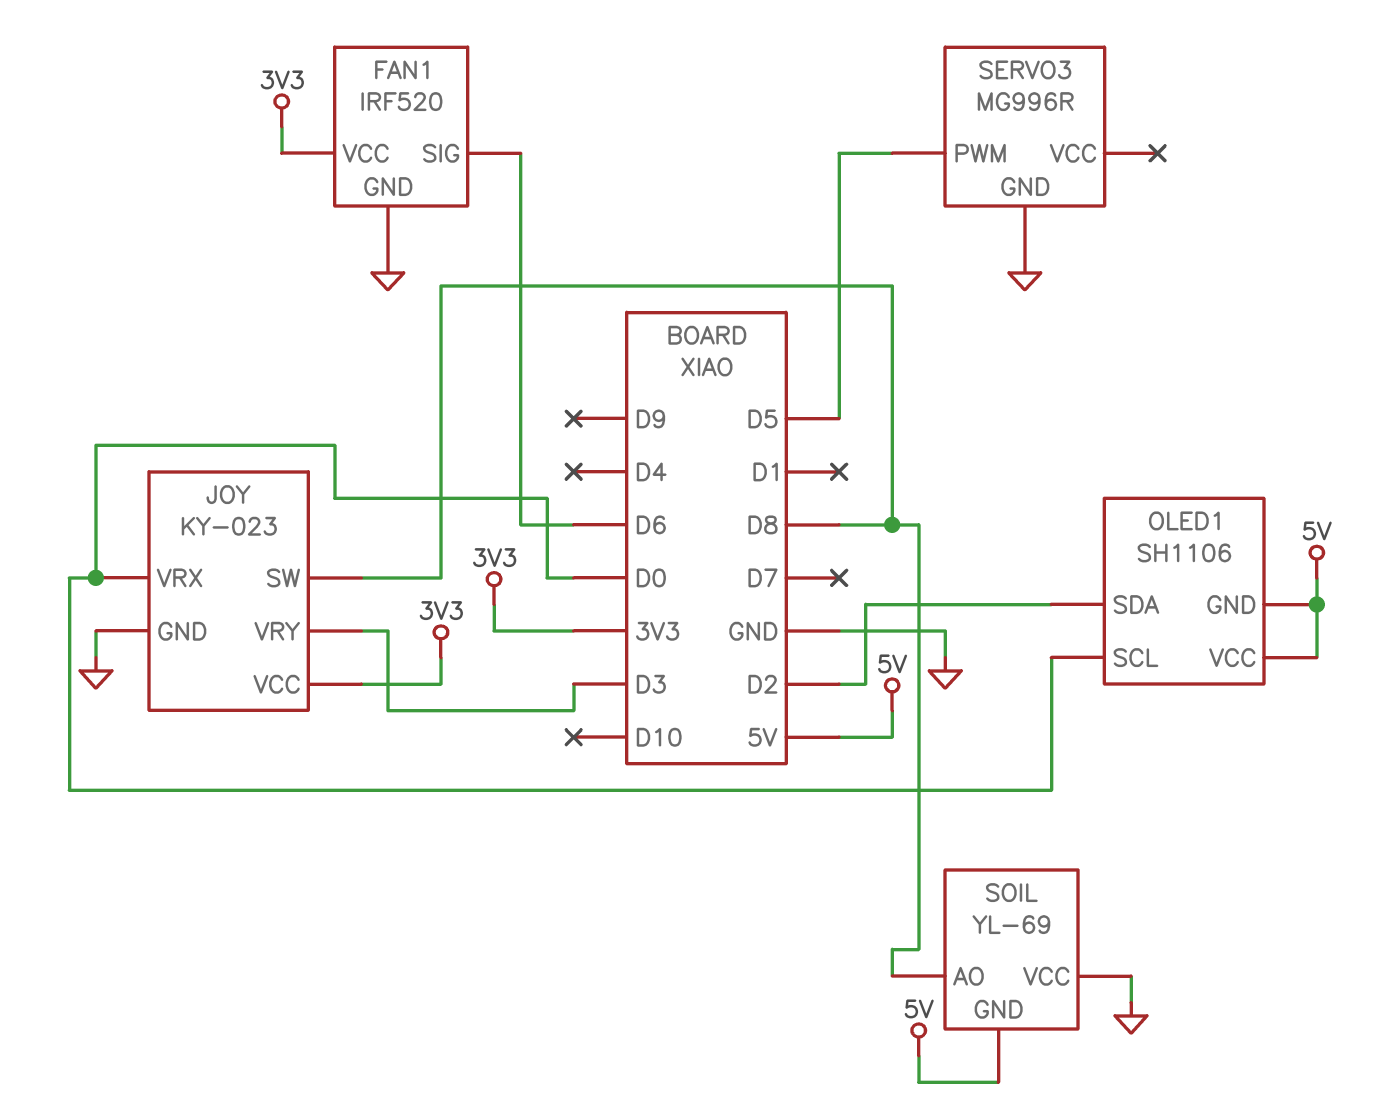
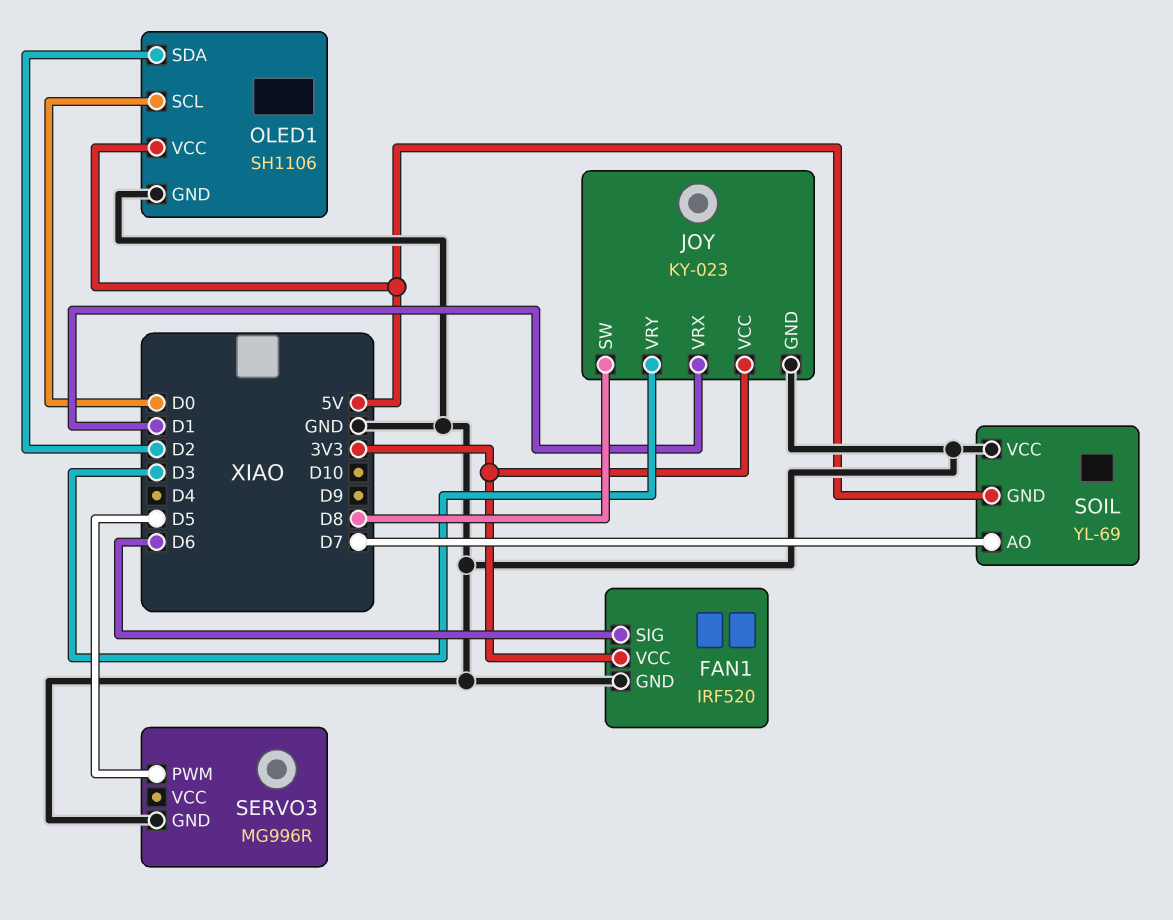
JOY pin VRX: D0 -> D1
OLED1 pin GND: 5V -> GND
SOIL pin AO: D8 -> D7

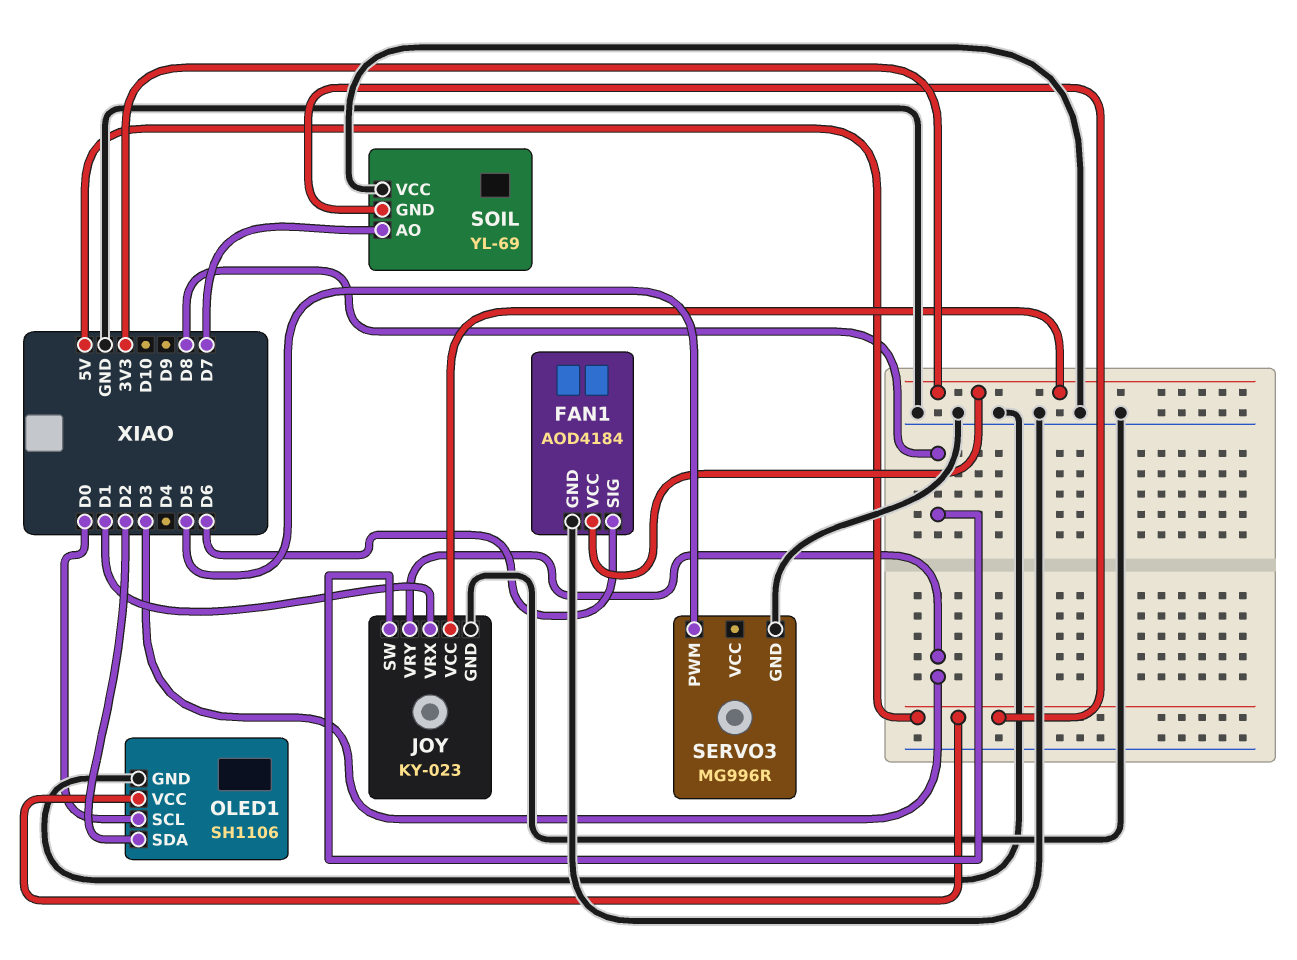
FAN1: IRF520 -> AOD4184

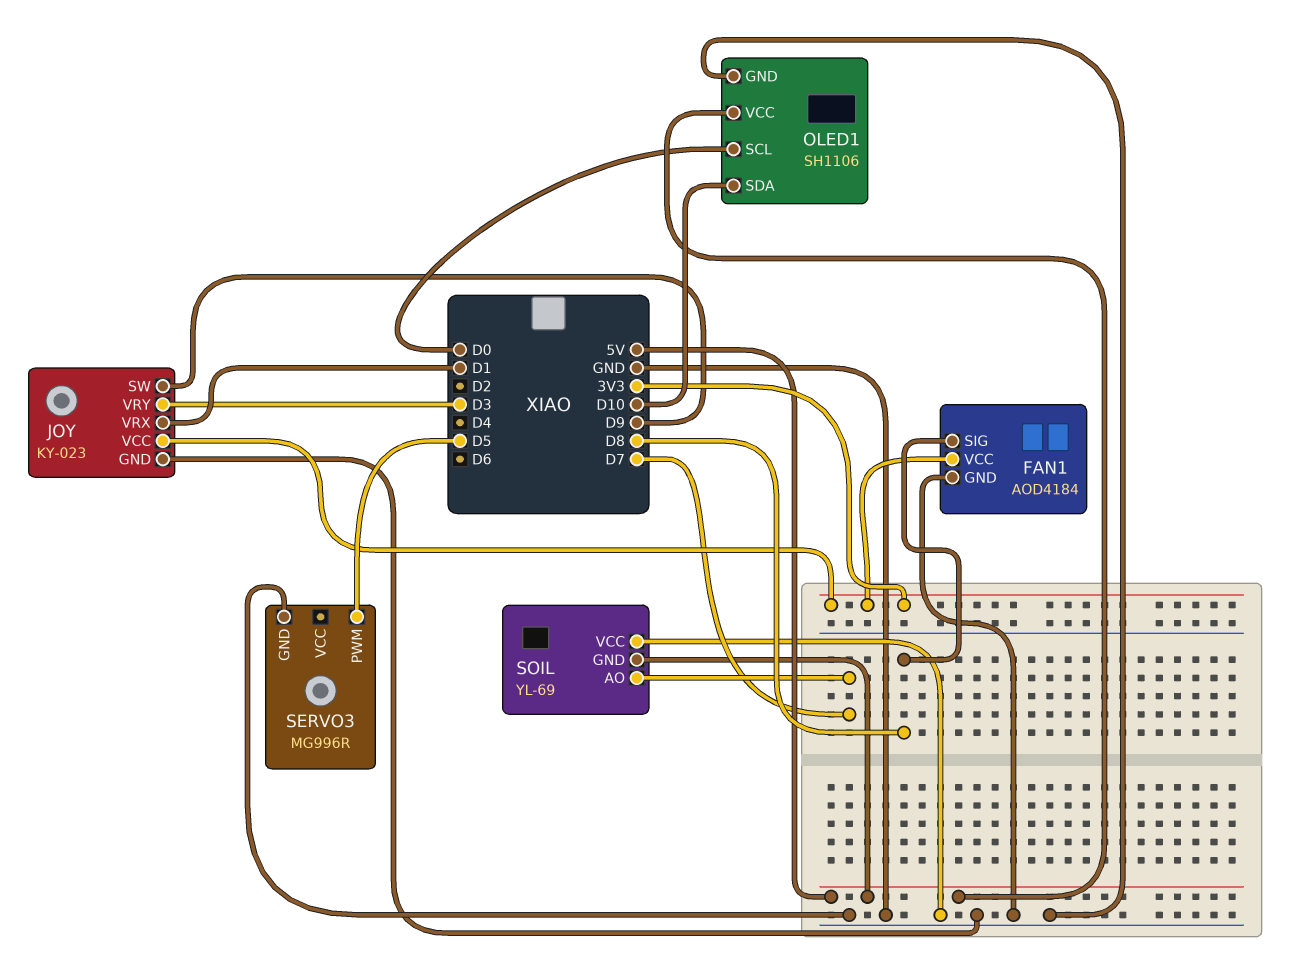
FAN1 pin SIG: D6 -> D8
JOY pin SW: D8 -> D9
OLED1 pin SDA: D2 -> D10

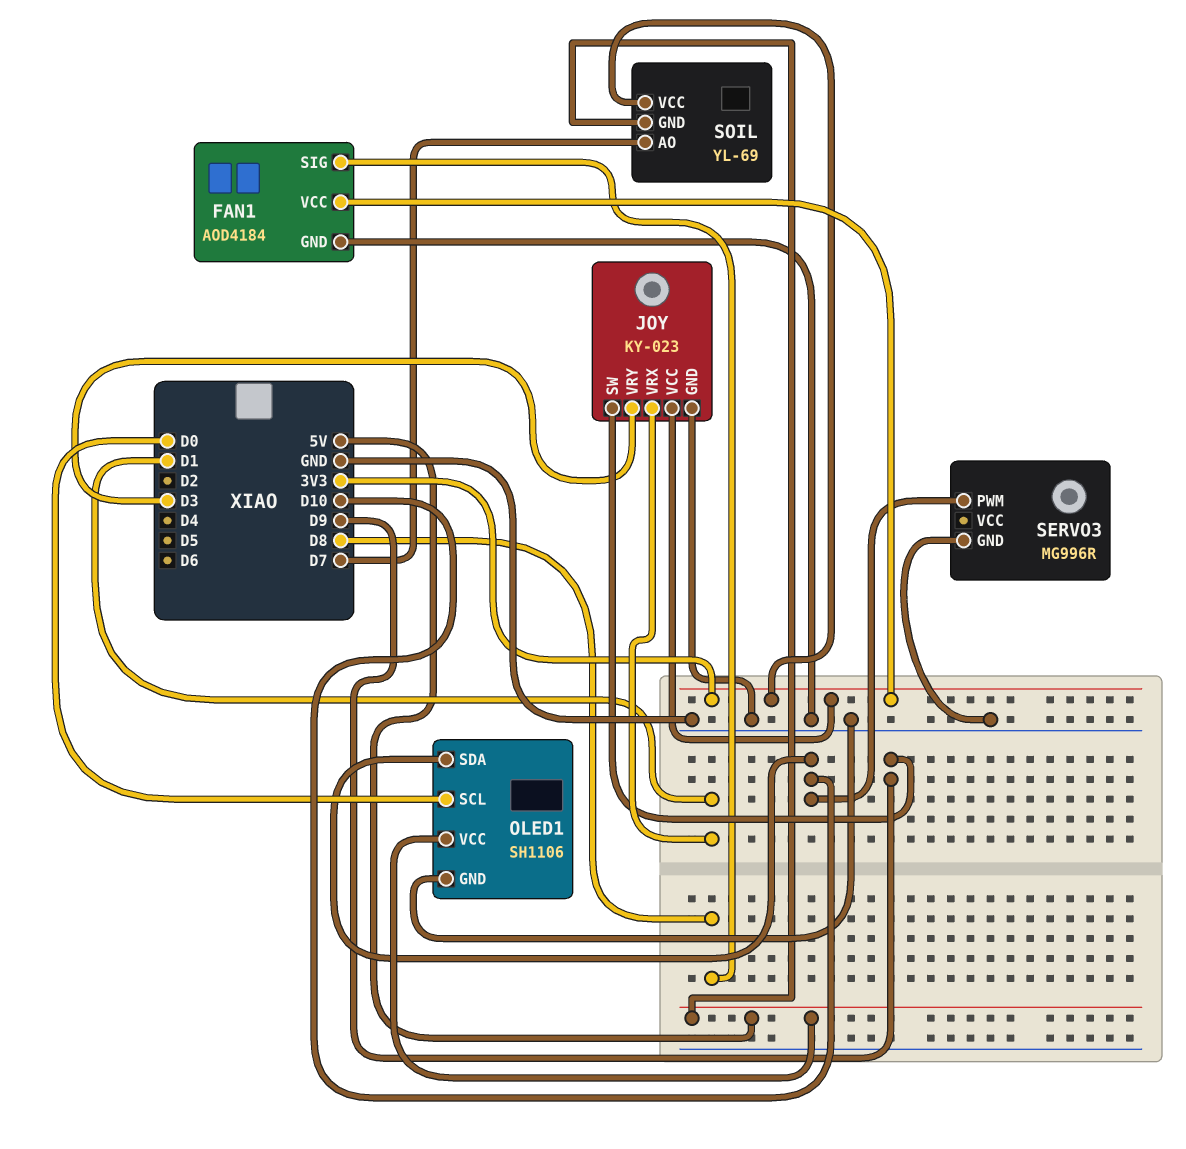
SERVO3 pin PWM: D5 -> D10
SOIL pin VCC: GND -> 3V3

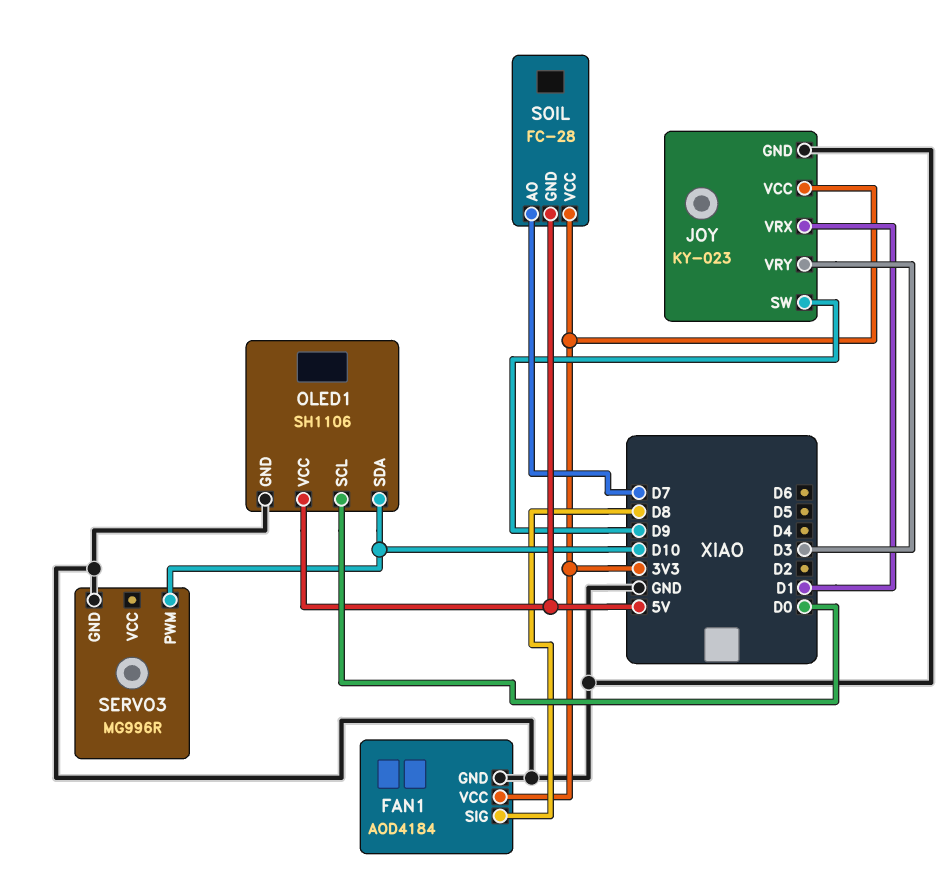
SOIL: YL-69 -> FC-28

